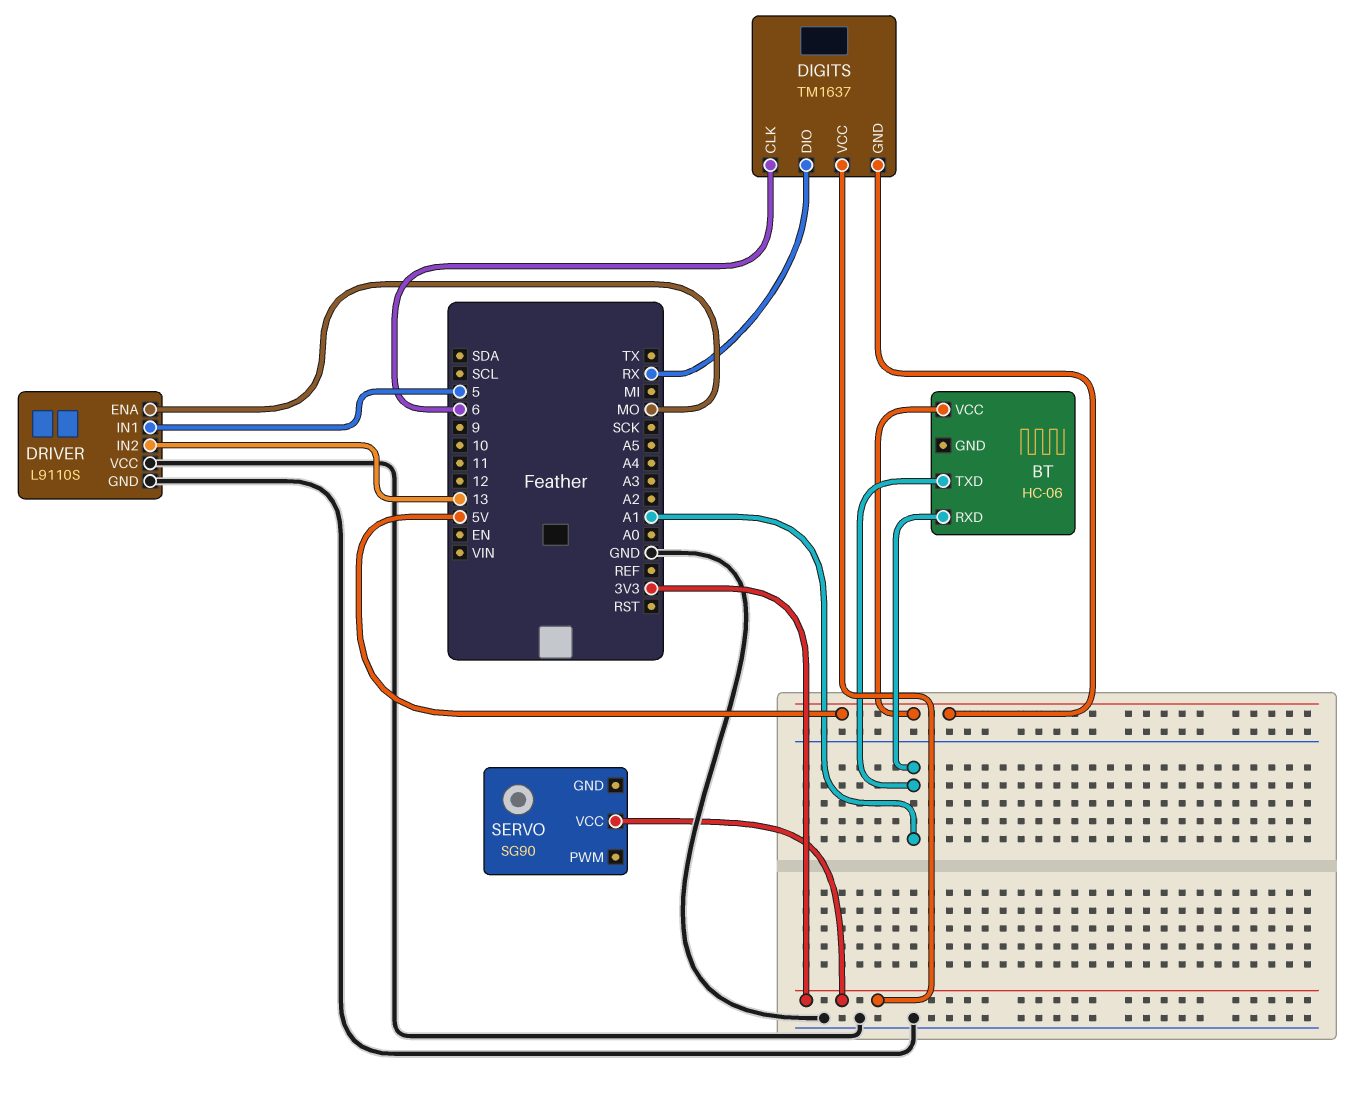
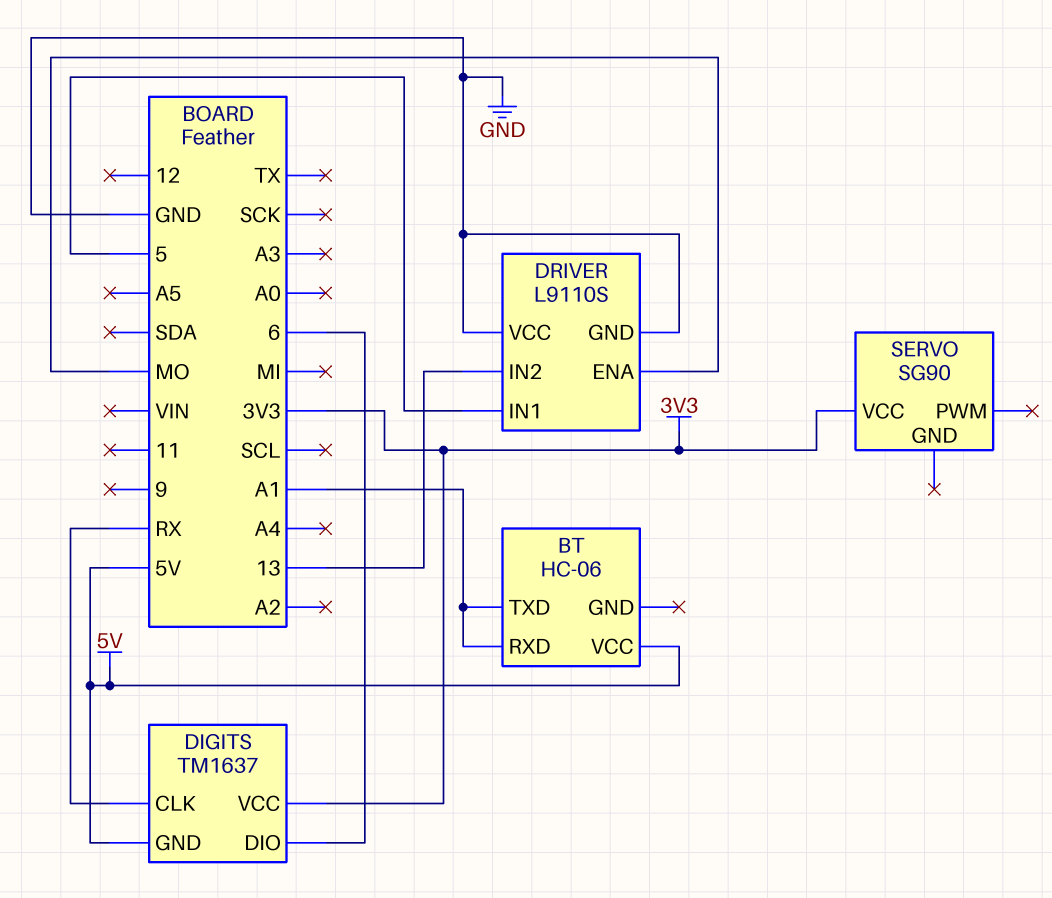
DIGITS pin CLK: 6 -> RX
DIGITS pin DIO: RX -> 6

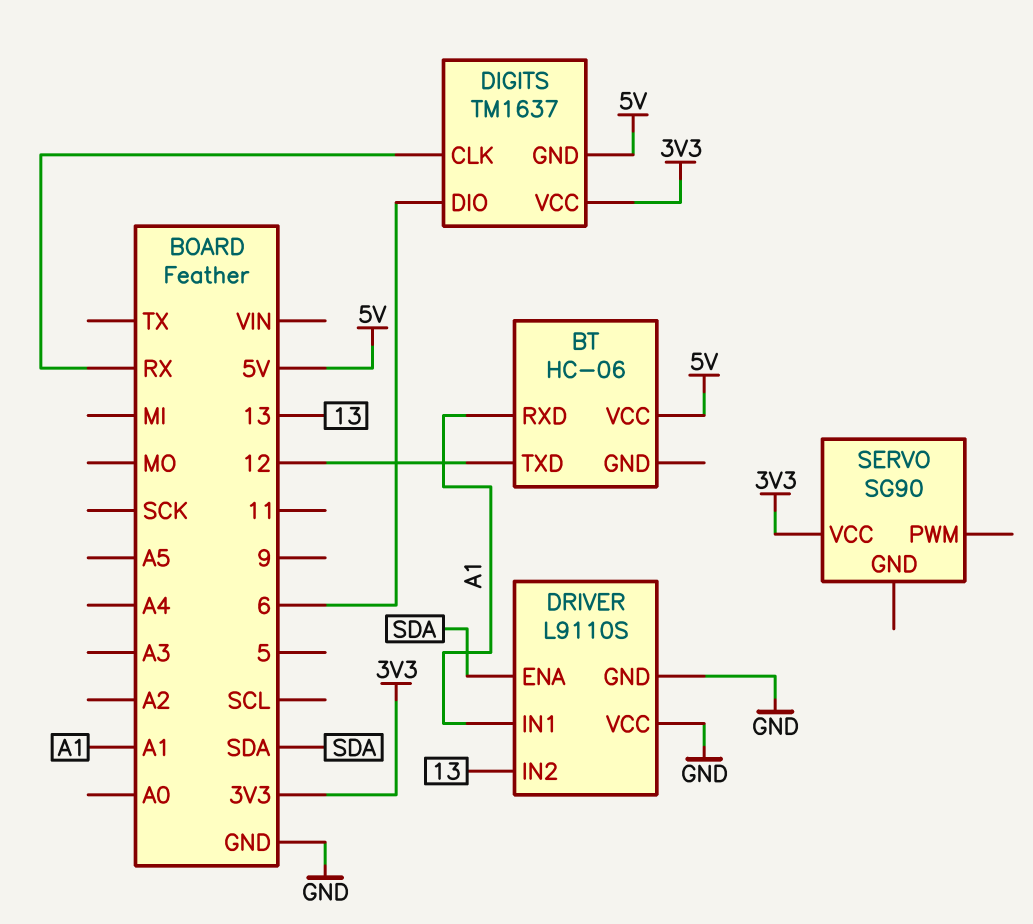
BT pin TXD: A1 -> 12
DRIVER pin ENA: MO -> SDA
DRIVER pin IN1: 5 -> A1

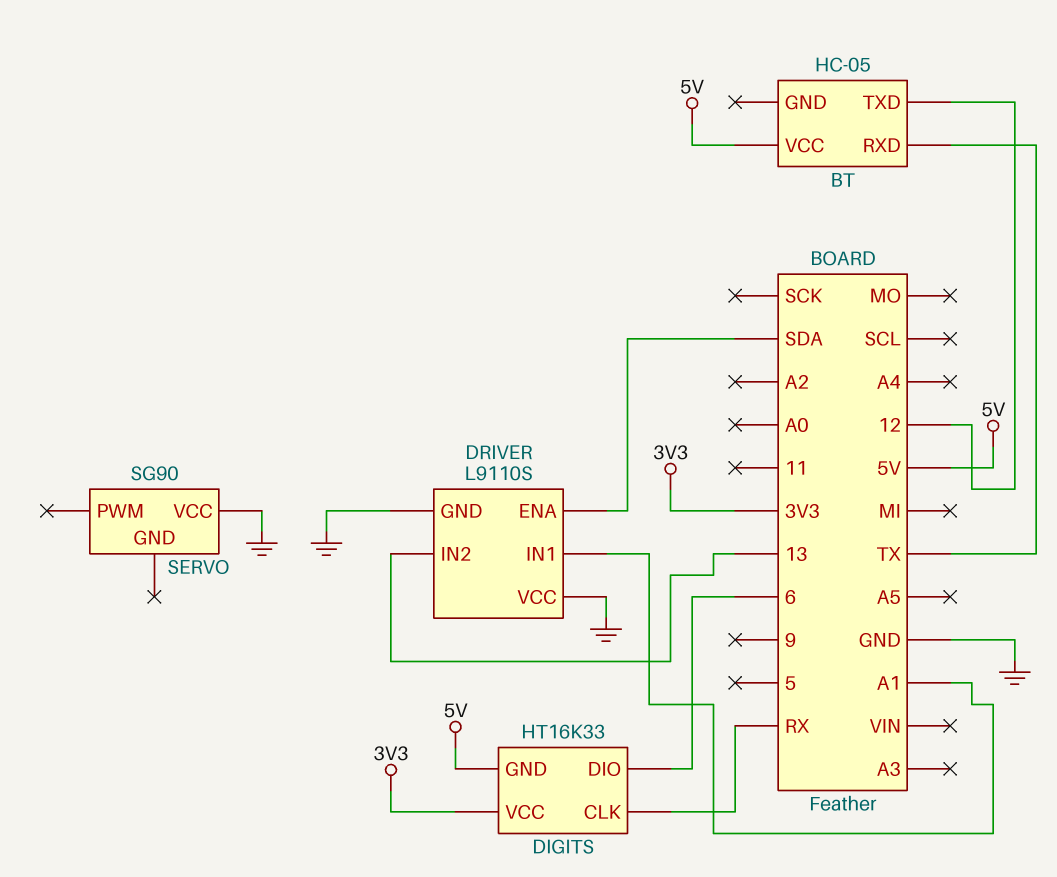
BT: HC-06 -> HC-05
BT pin RXD: A1 -> TX
DIGITS: TM1637 -> HT16K33
SERVO pin VCC: 3V3 -> GND

